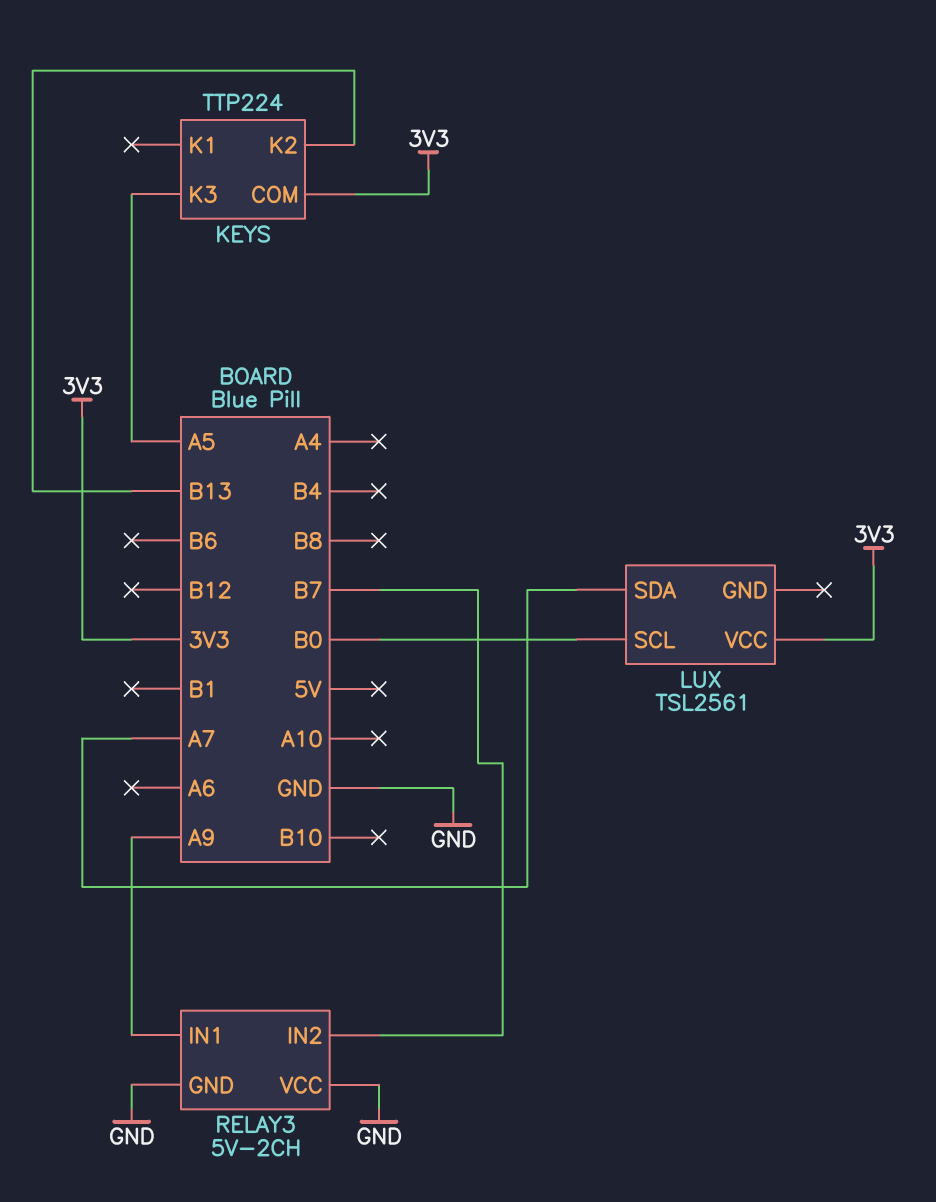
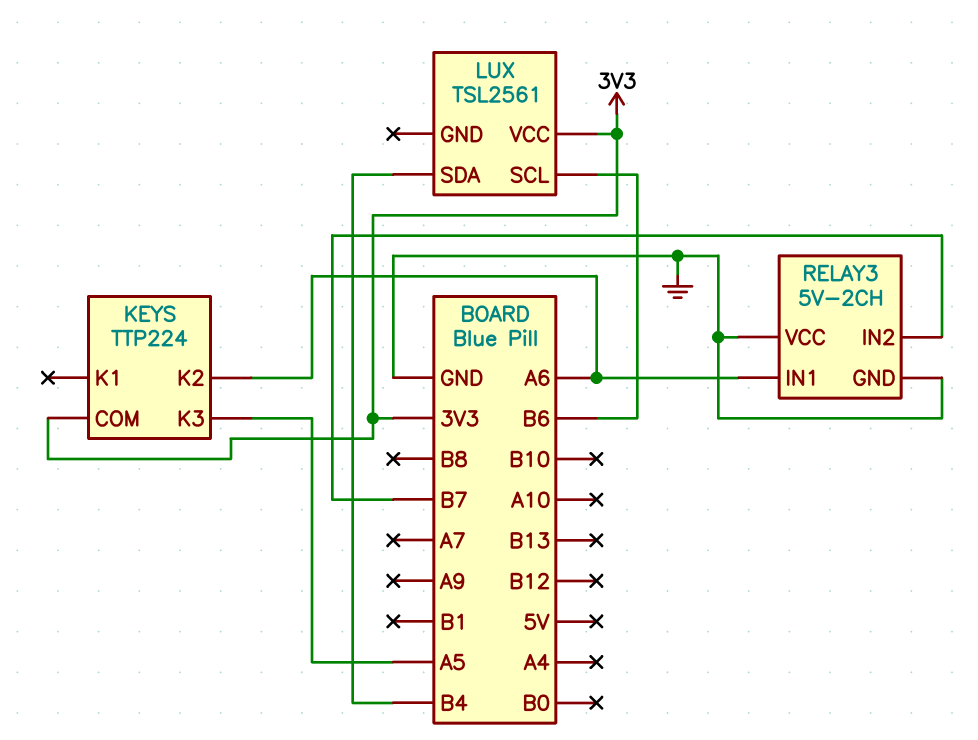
KEYS pin K2: B13 -> A6
LUX pin SCL: B0 -> B6
LUX pin SDA: A7 -> B4
RELAY3 pin IN1: A9 -> A6

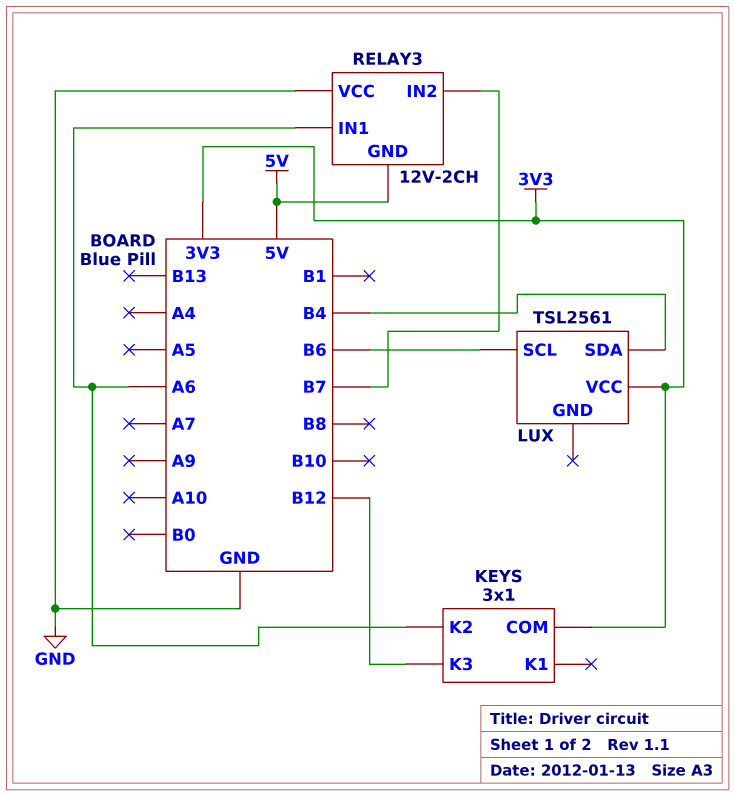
KEYS: TTP224 -> 3x1
KEYS pin K3: A5 -> B12
RELAY3: 5V-2CH -> 12V-2CH
RELAY3 pin GND: GND -> 5V

